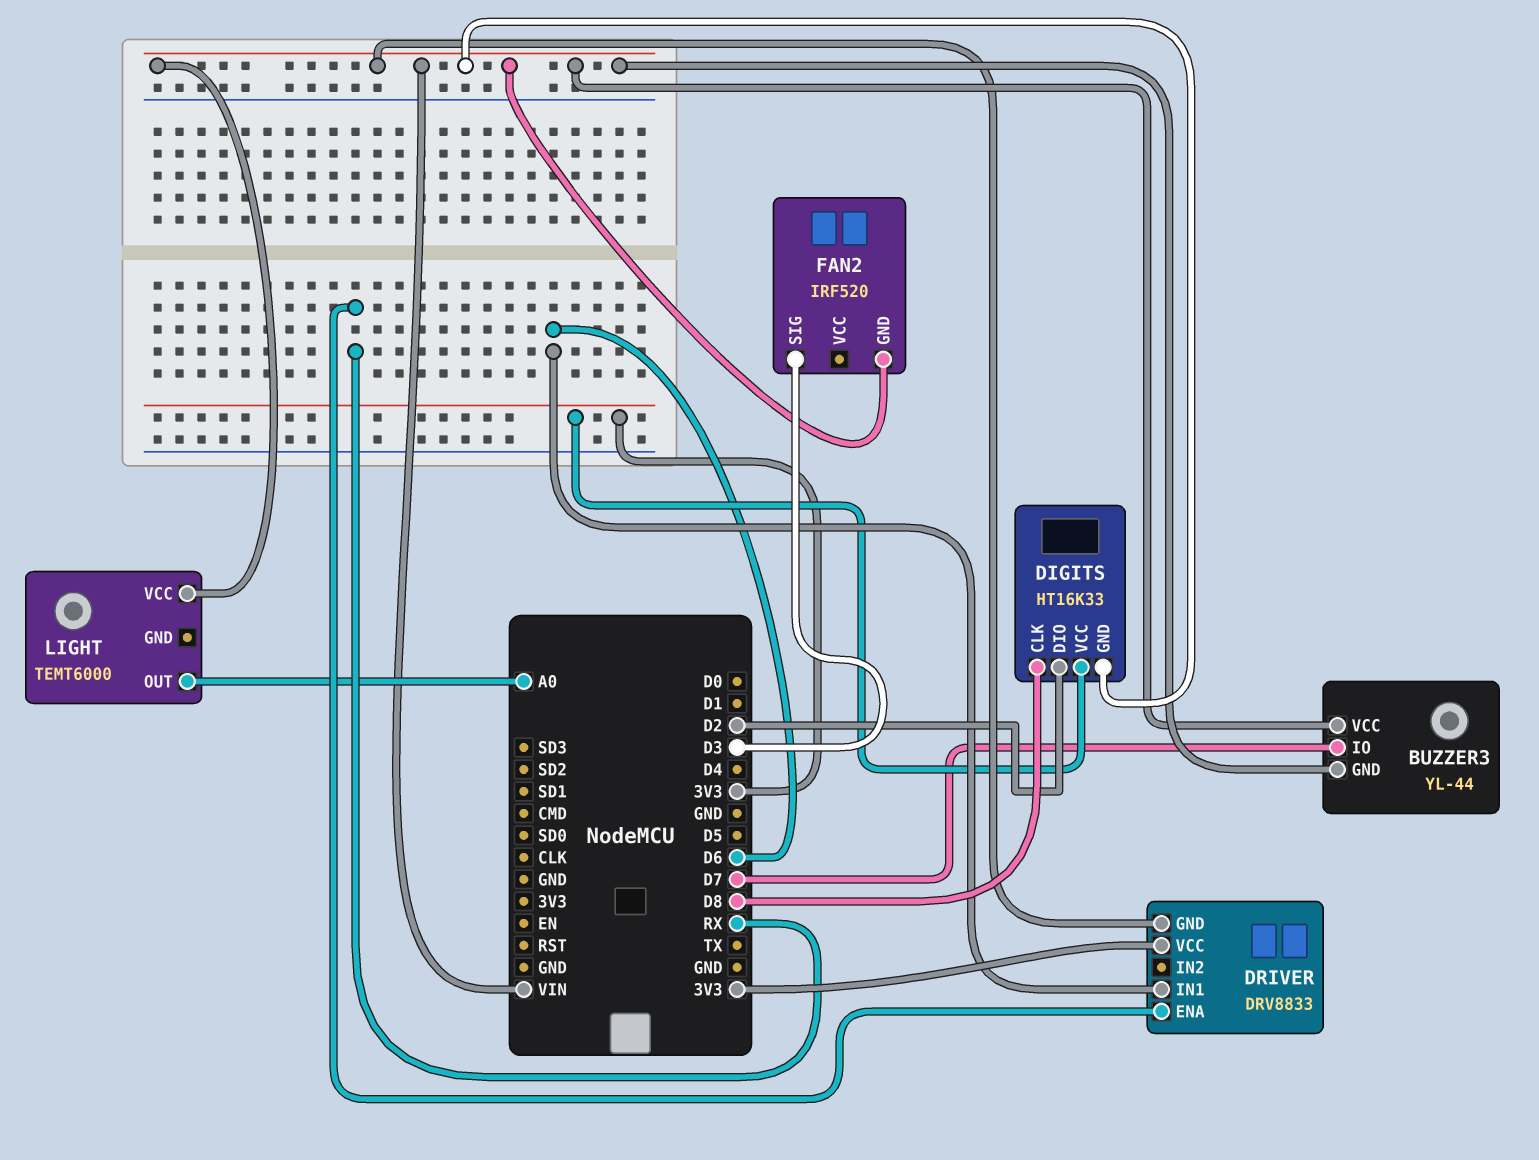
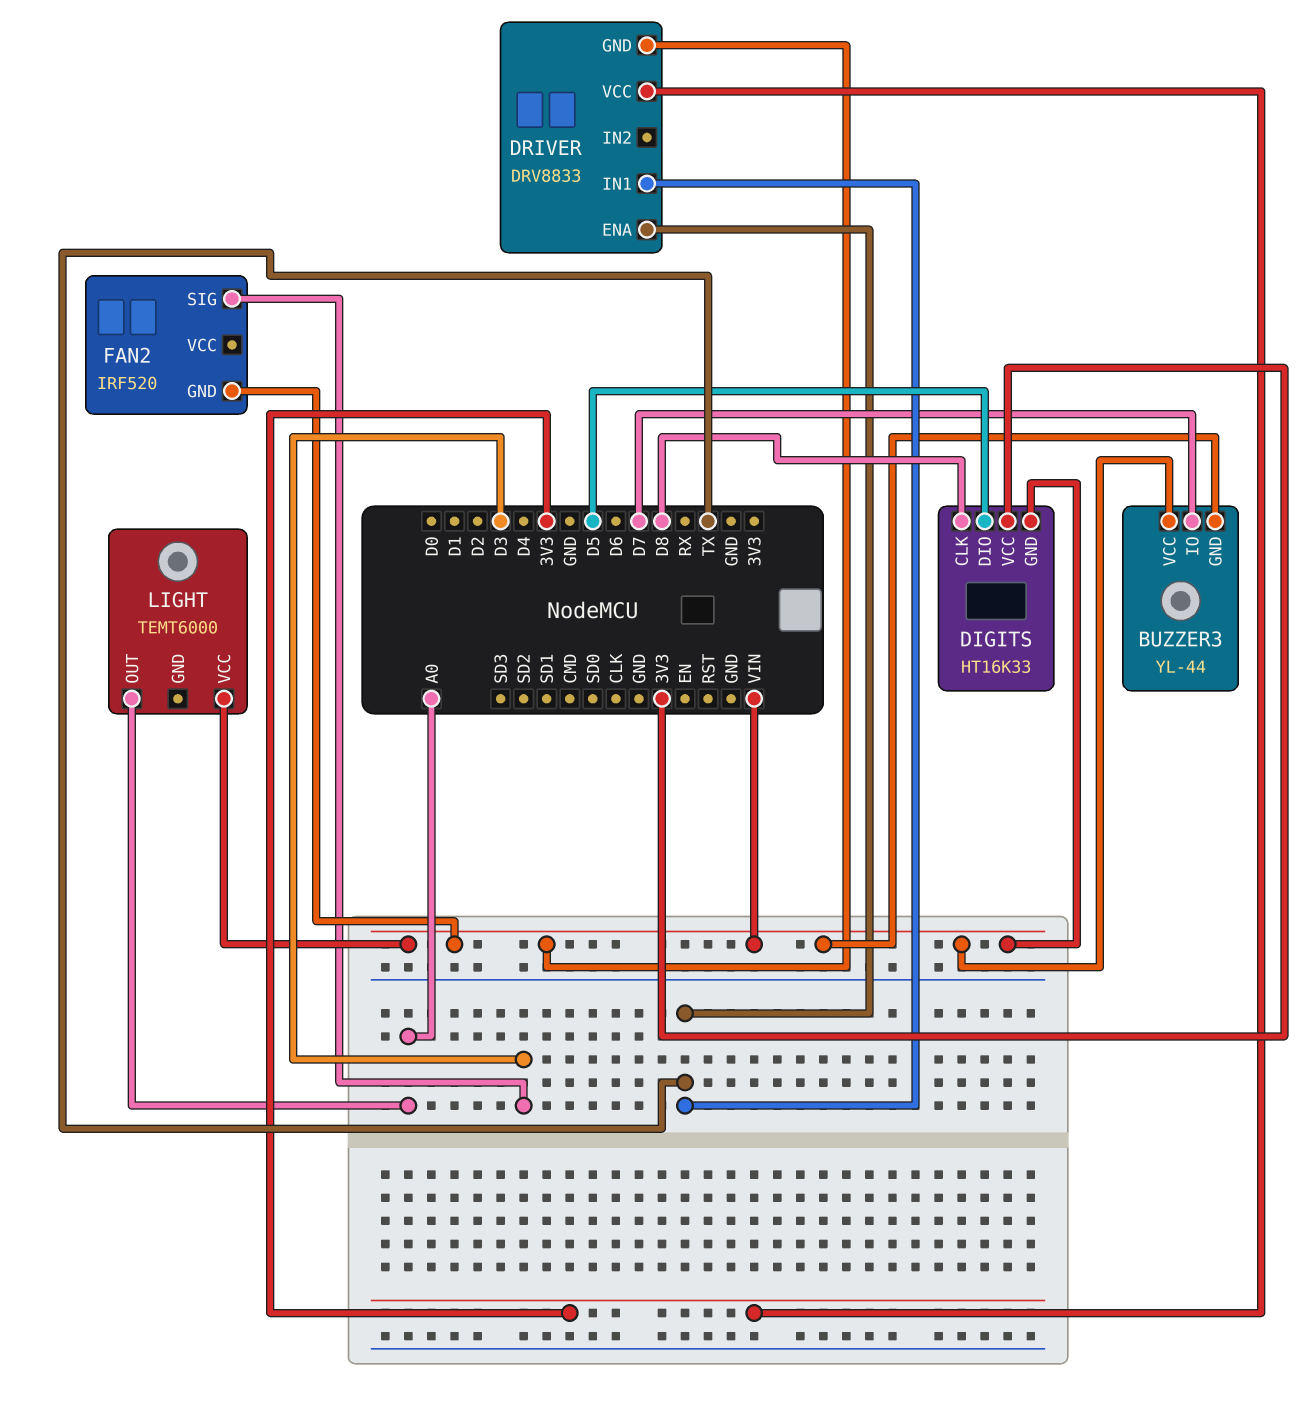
DIGITS pin DIO: D2 -> D5
DRIVER pin ENA: RX -> TX
DRIVER pin IN1: D6 -> TX

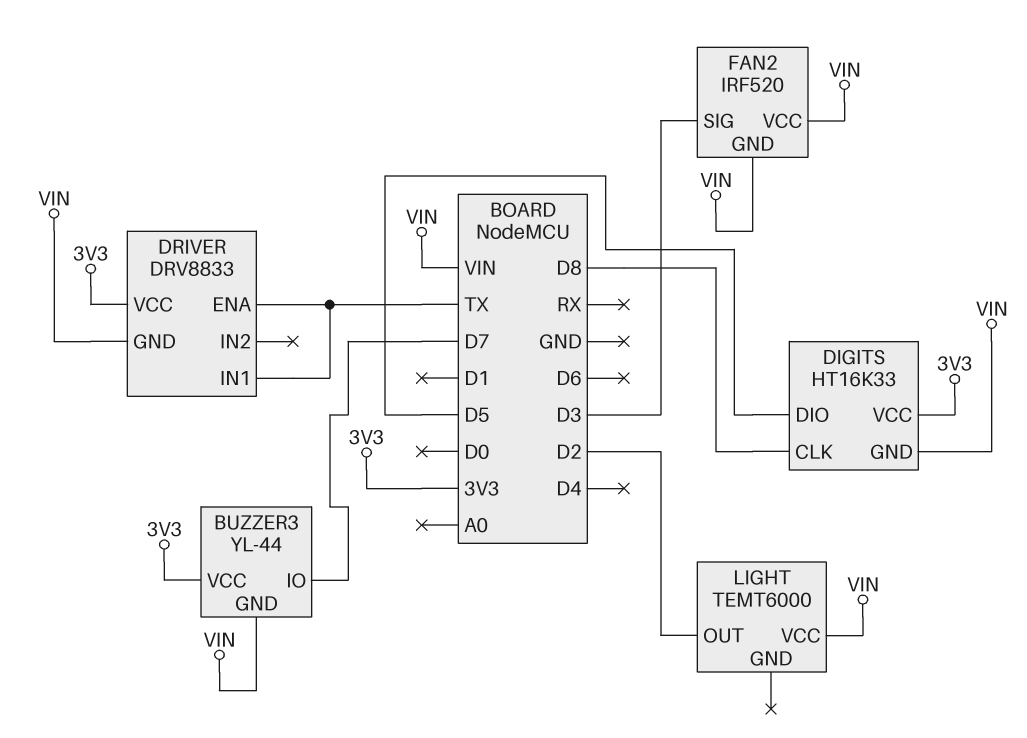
BUZZER3 pin VCC: VIN -> 3V3
FAN2 pin VCC: none -> VIN
LIGHT pin OUT: A0 -> D2

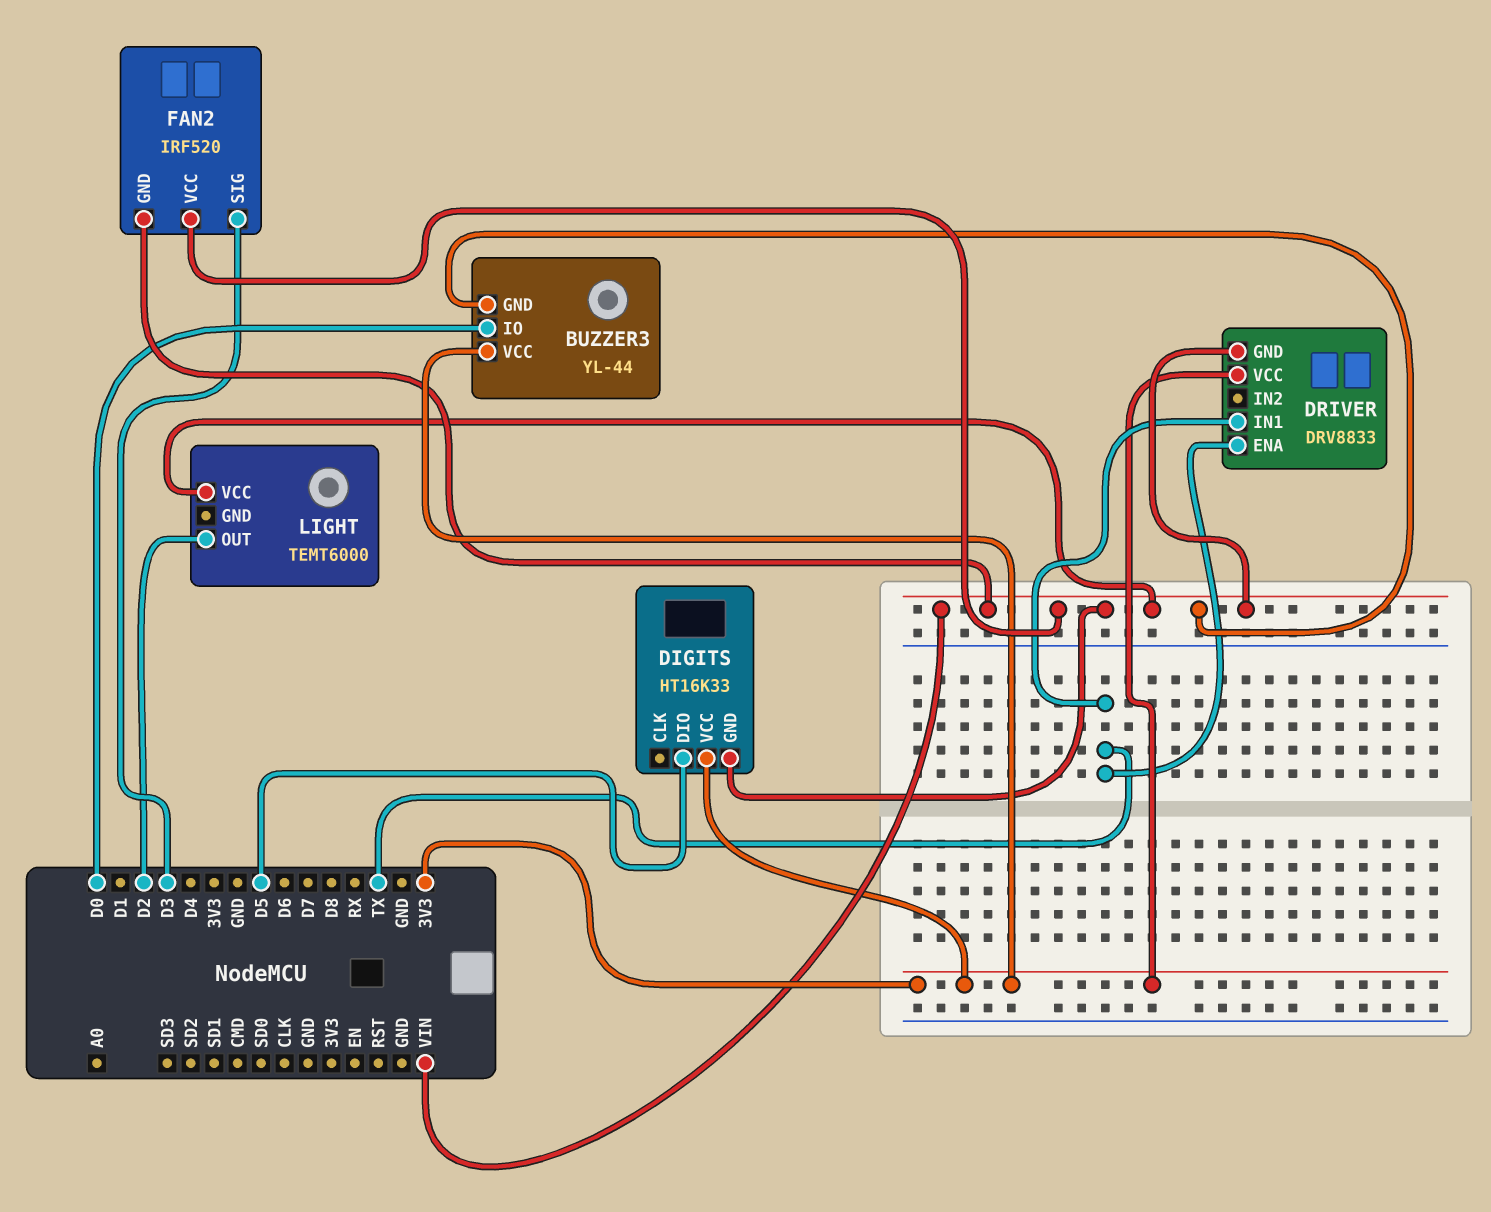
BUZZER3 pin IO: D7 -> D0
DIGITS pin CLK: D8 -> none

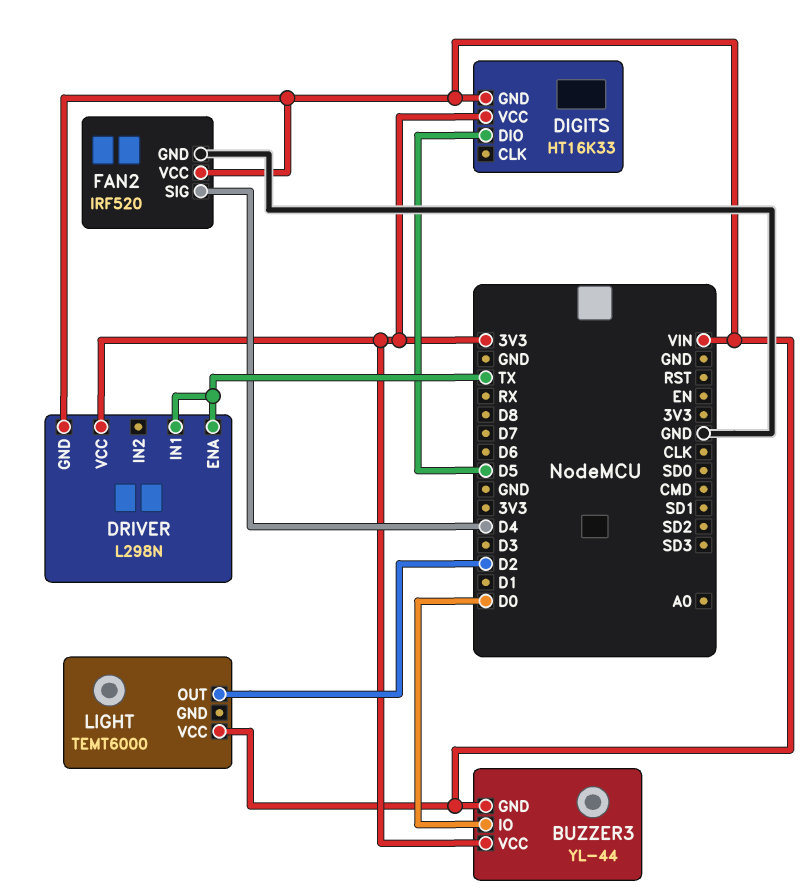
DRIVER: DRV8833 -> L298N
FAN2 pin GND: VIN -> GND
FAN2 pin SIG: D3 -> D4

